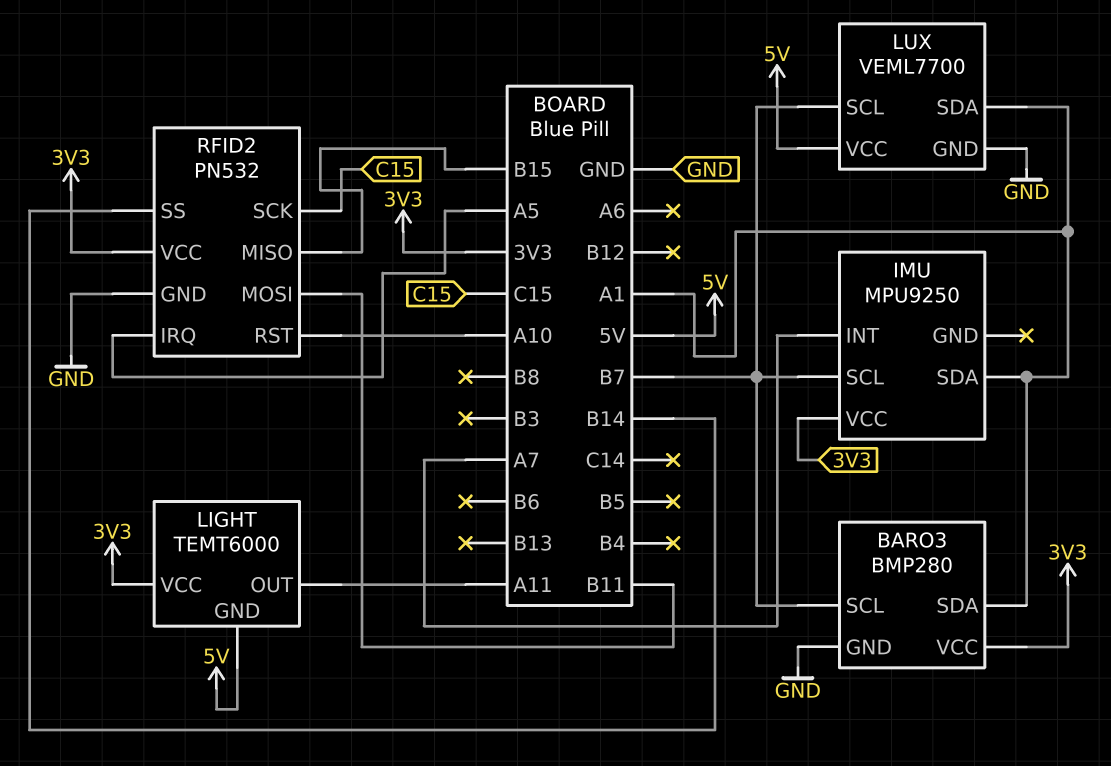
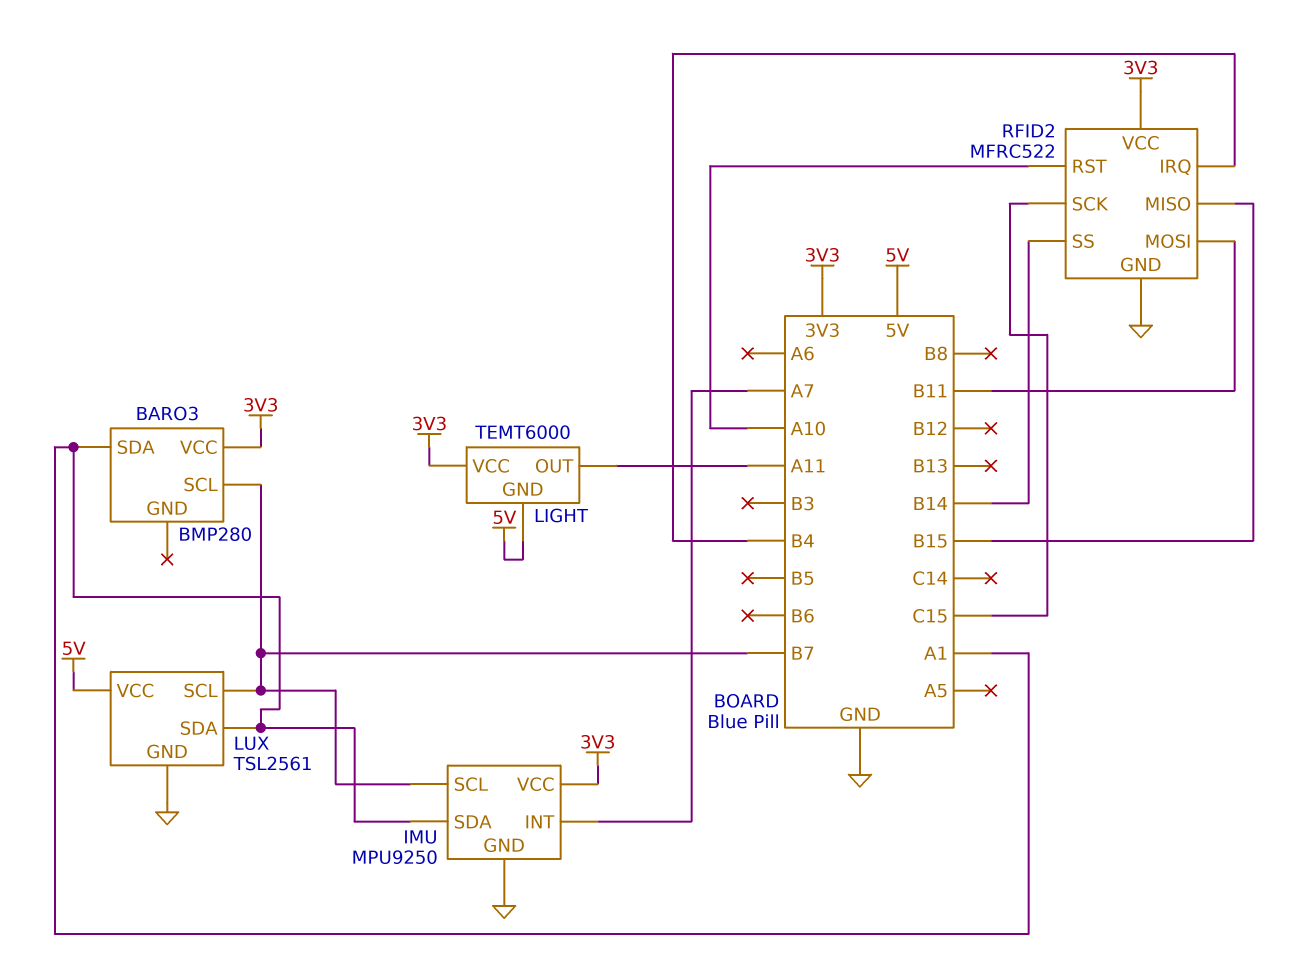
BARO3 pin GND: GND -> none
IMU pin GND: none -> GND
LUX: VEML7700 -> TSL2561
RFID2: PN532 -> MFRC522
RFID2 pin IRQ: A5 -> B4

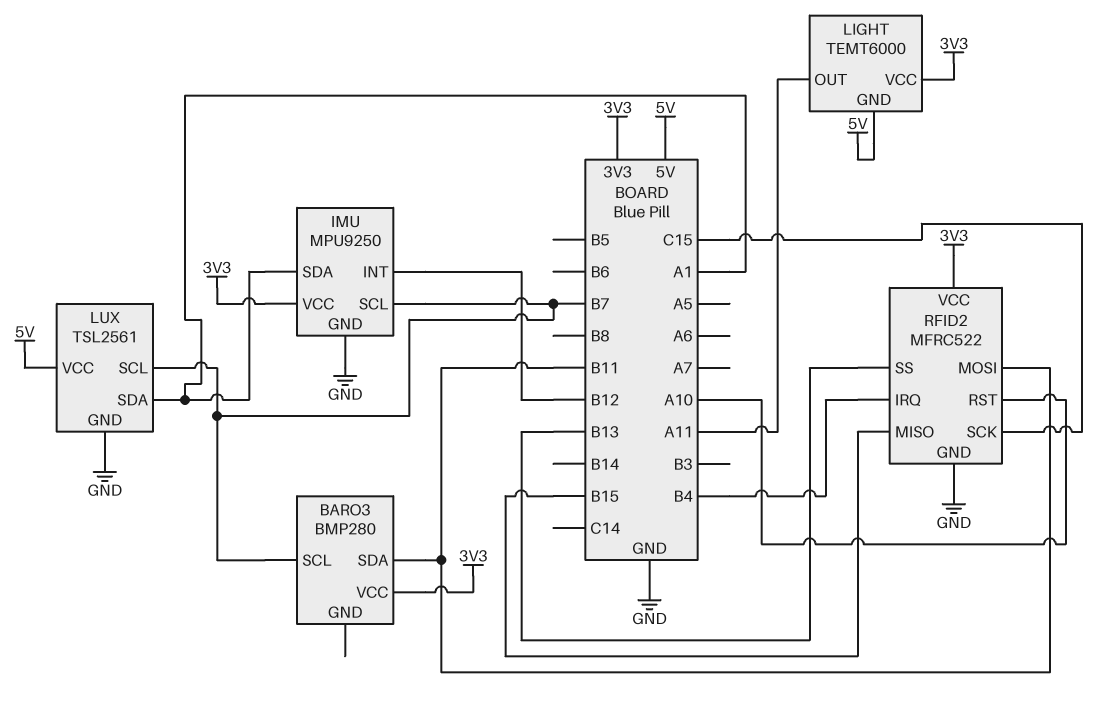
BARO3 pin SDA: A1 -> B11
IMU pin INT: A7 -> B12
RFID2 pin SS: B14 -> B13

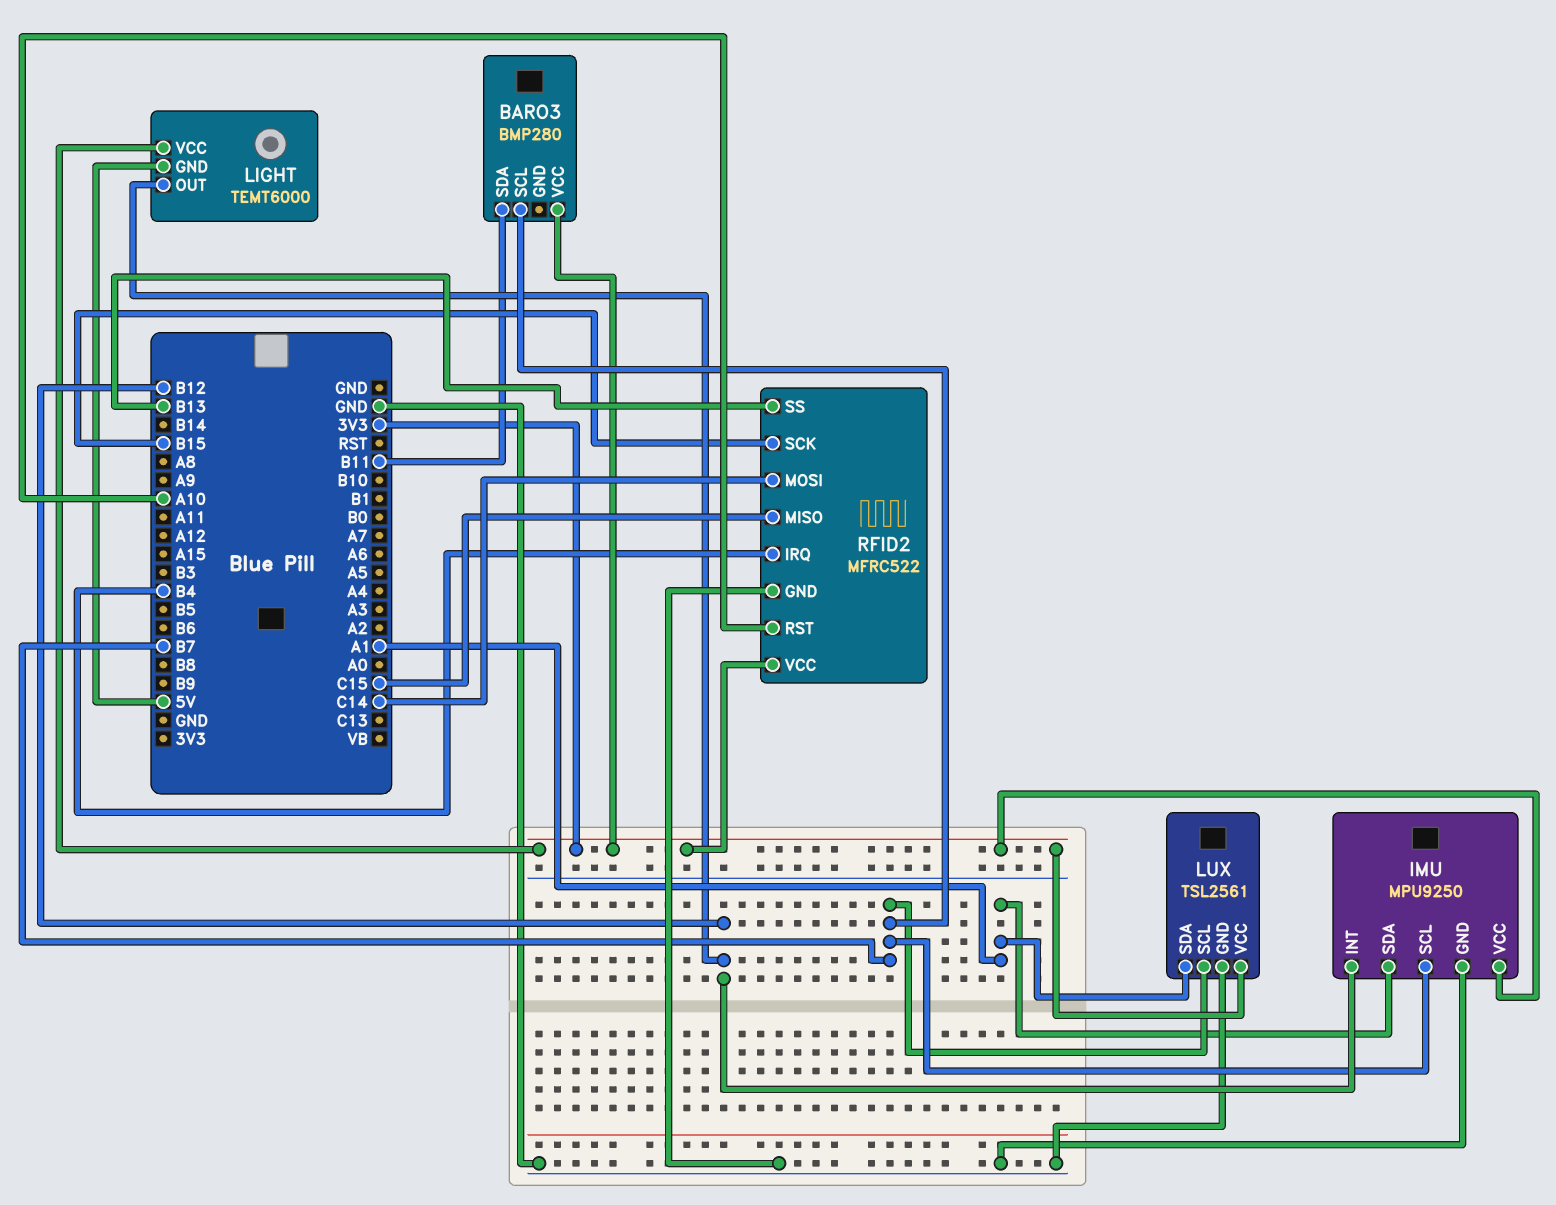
LIGHT pin OUT: A11 -> B12
LUX pin VCC: 5V -> 3V3
RFID2 pin MISO: B15 -> C15
RFID2 pin MOSI: B11 -> C14
RFID2 pin SCK: C15 -> B15

